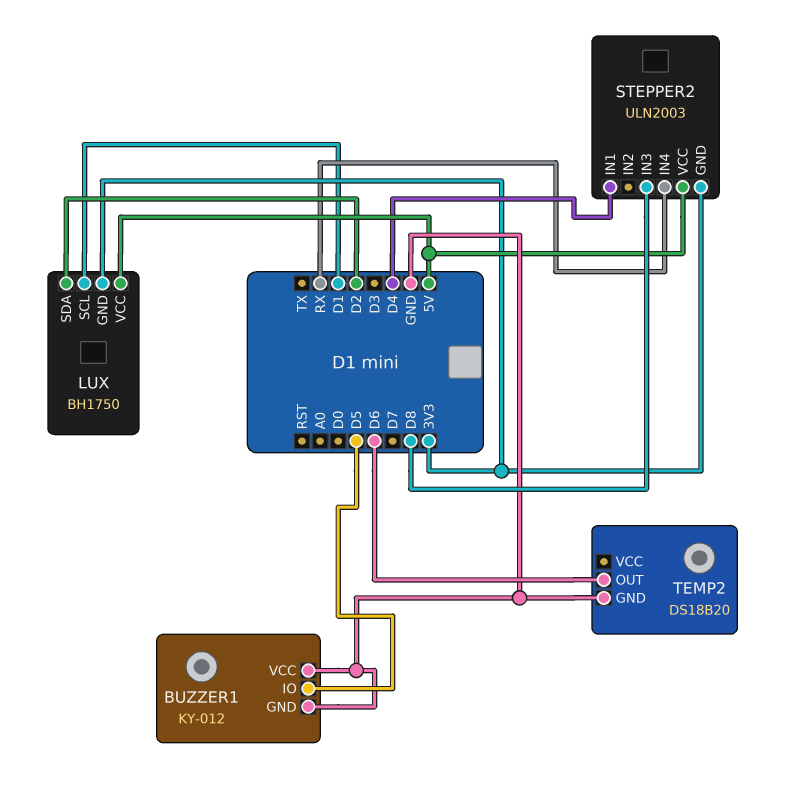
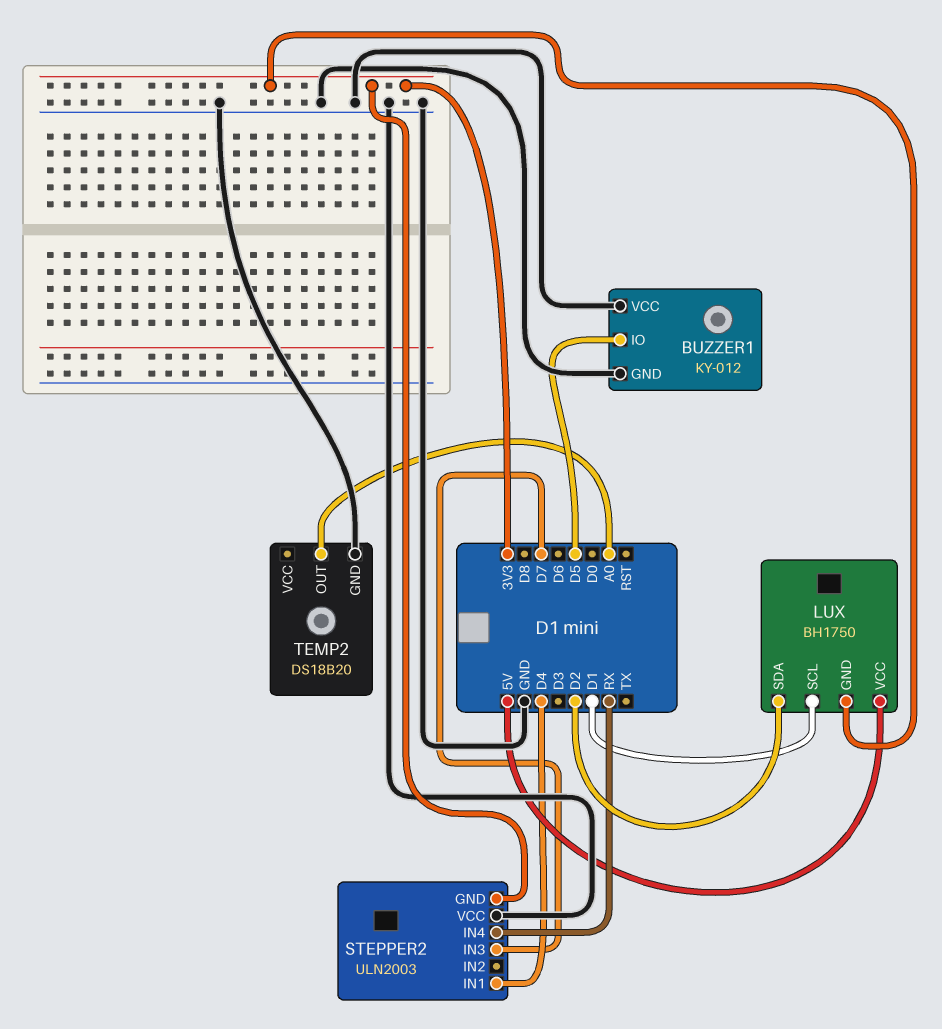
STEPPER2 pin IN3: D8 -> D7
STEPPER2 pin VCC: 5V -> GND
TEMP2 pin OUT: D6 -> A0

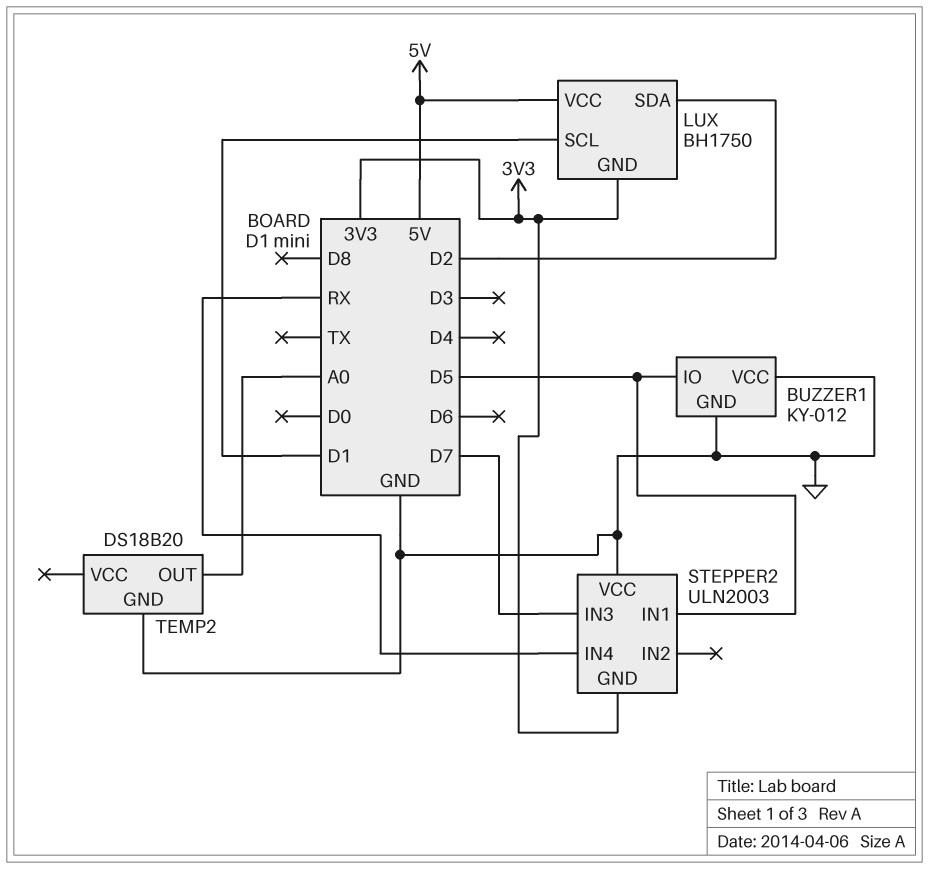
STEPPER2 pin IN1: D4 -> D5

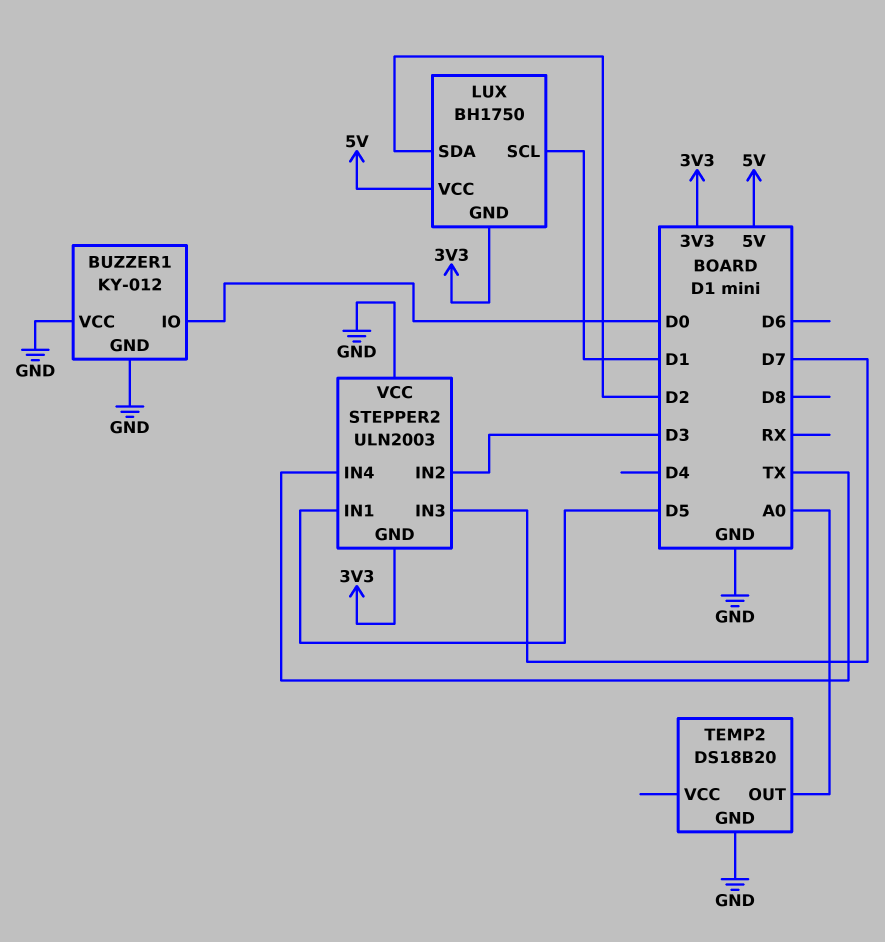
BUZZER1 pin IO: D5 -> D0
STEPPER2 pin IN2: none -> D3
STEPPER2 pin IN4: RX -> TX

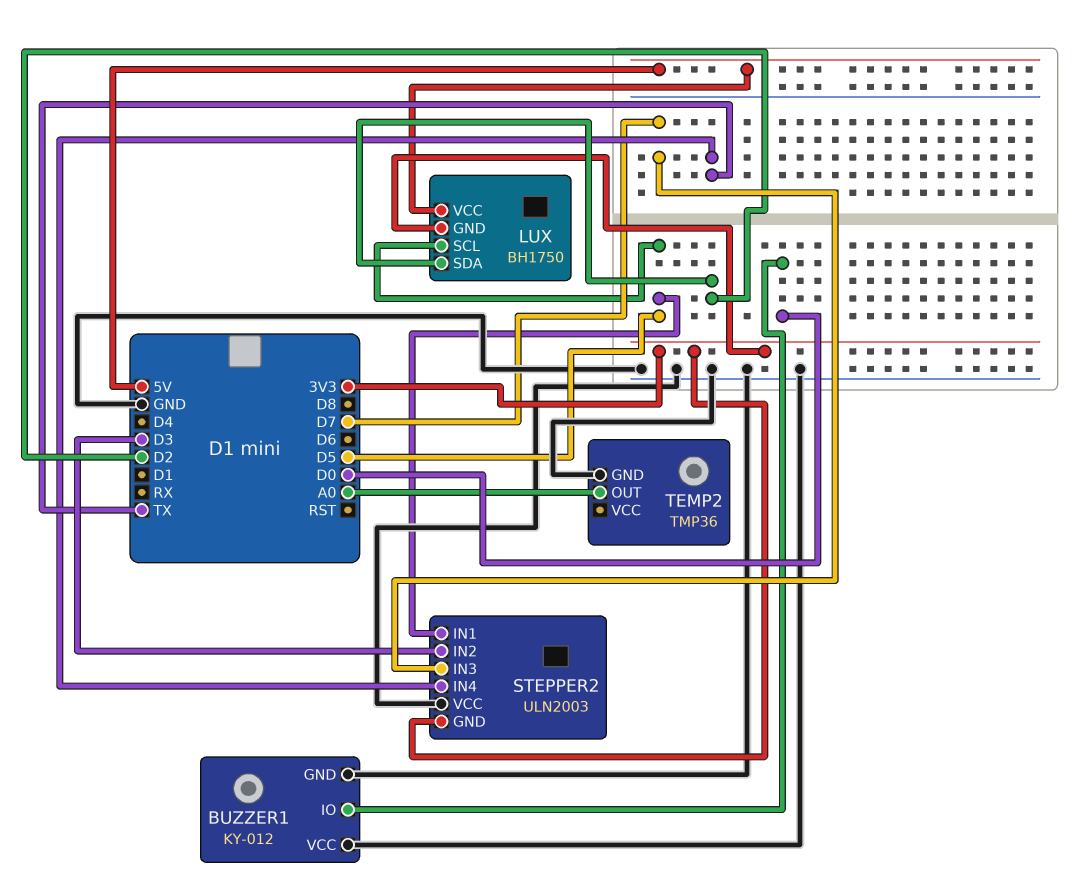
LUX pin SCL: D1 -> D5
TEMP2: DS18B20 -> TMP36

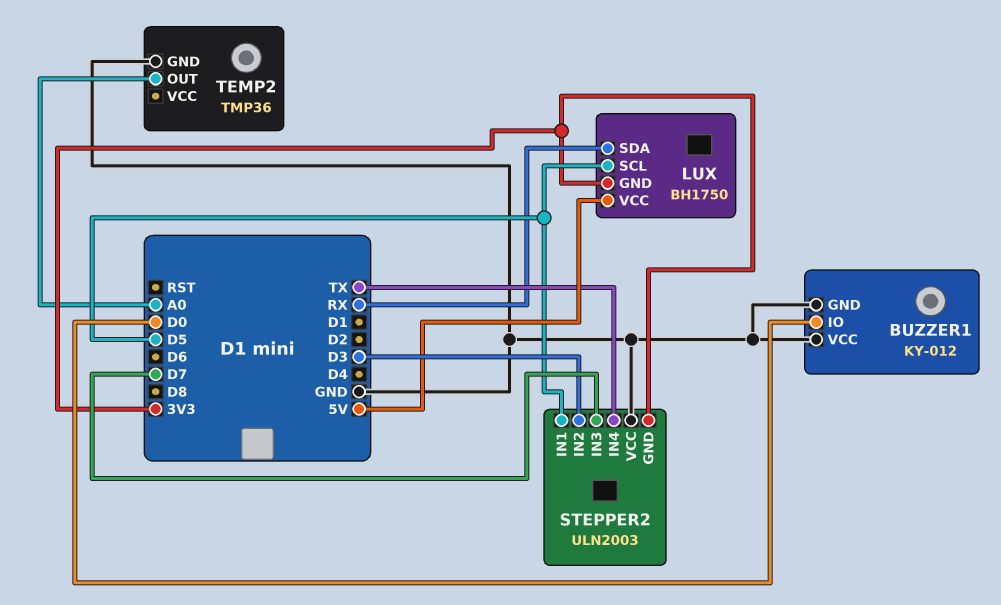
LUX pin SDA: D2 -> RX

